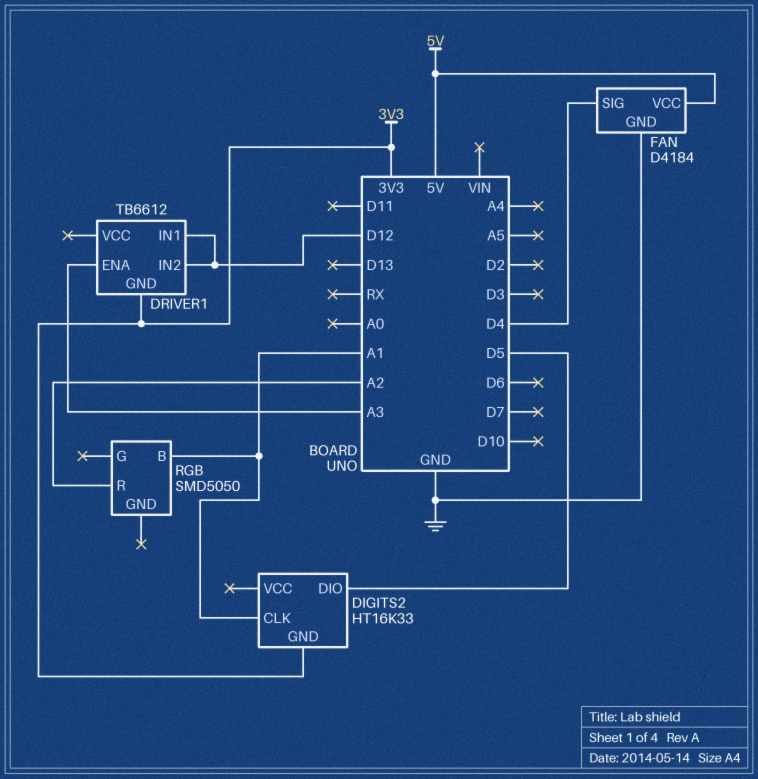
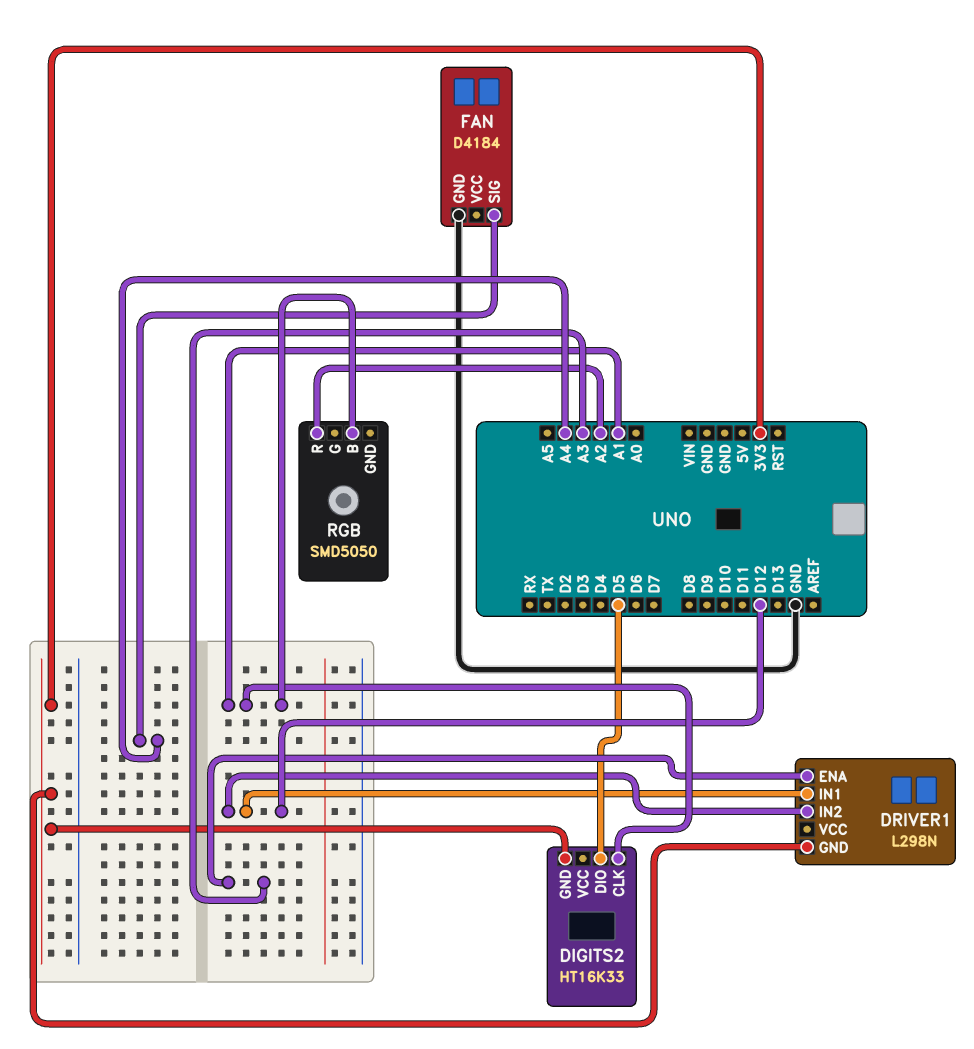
DRIVER1: TB6612 -> L298N
FAN pin SIG: D4 -> A4
FAN pin VCC: 5V -> none

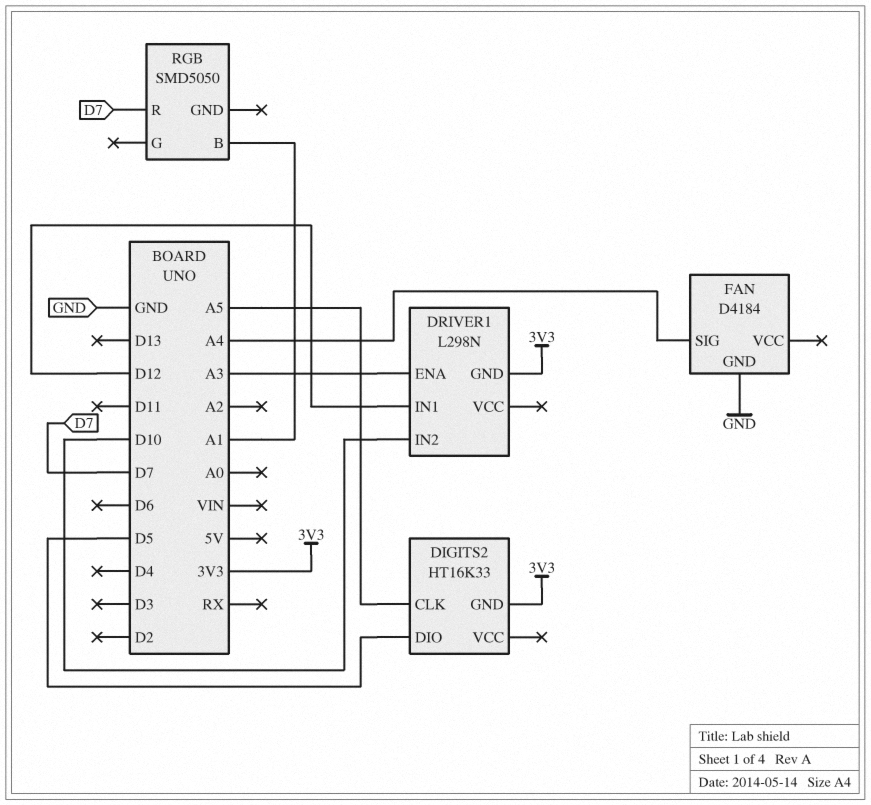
DIGITS2 pin CLK: A1 -> A5
DRIVER1 pin IN2: D12 -> D10
RGB pin R: A2 -> D7

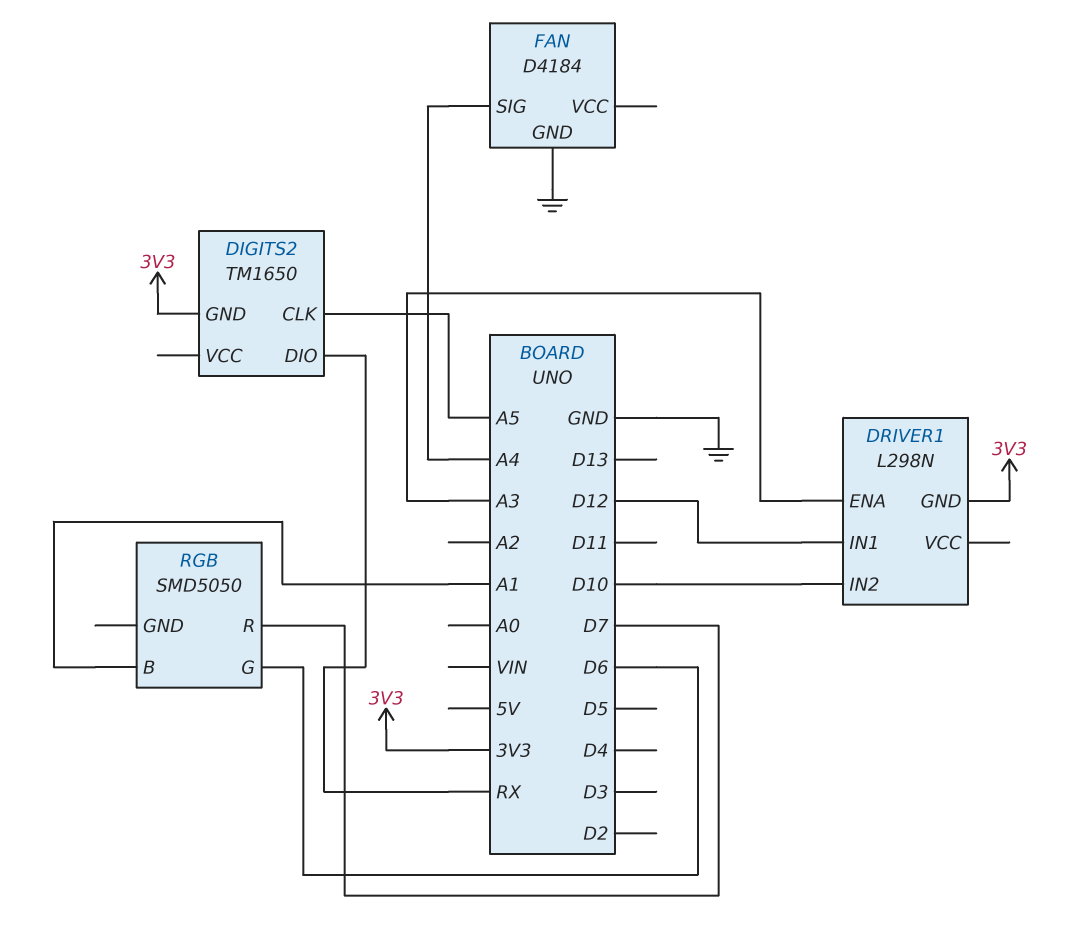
DIGITS2: HT16K33 -> TM1650
DIGITS2 pin DIO: D5 -> RX
RGB pin G: none -> D6

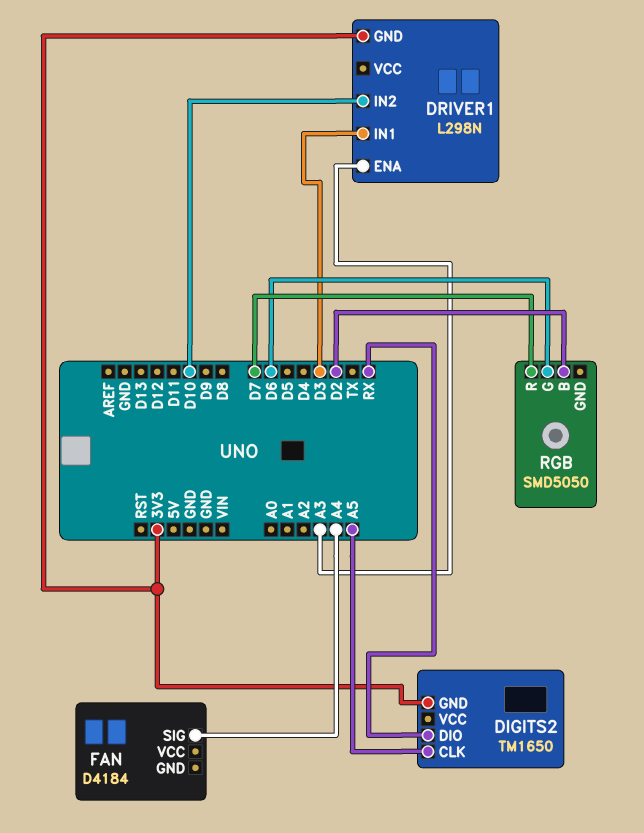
DRIVER1 pin IN1: D12 -> D3
FAN pin GND: GND -> none
RGB pin B: A1 -> D2

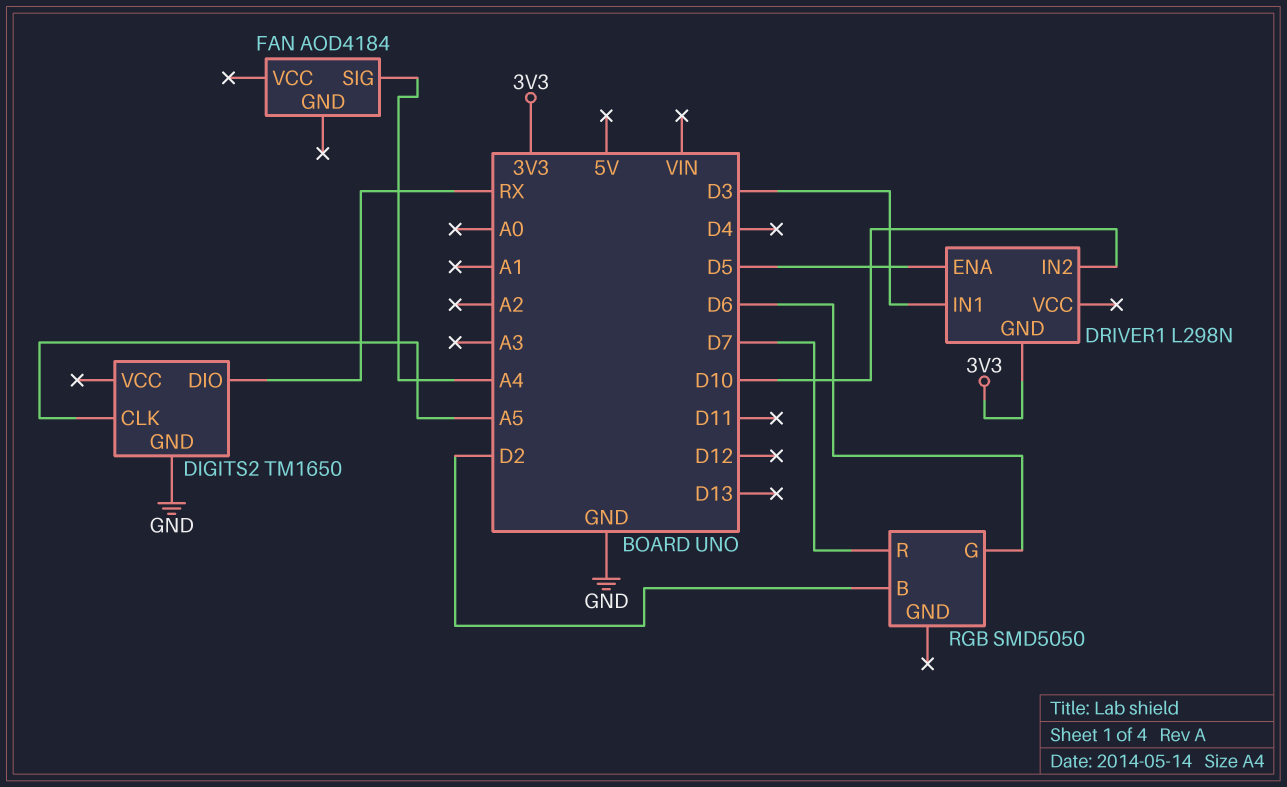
DIGITS2 pin GND: 3V3 -> GND
DRIVER1 pin ENA: A3 -> D5
FAN: D4184 -> AOD4184

